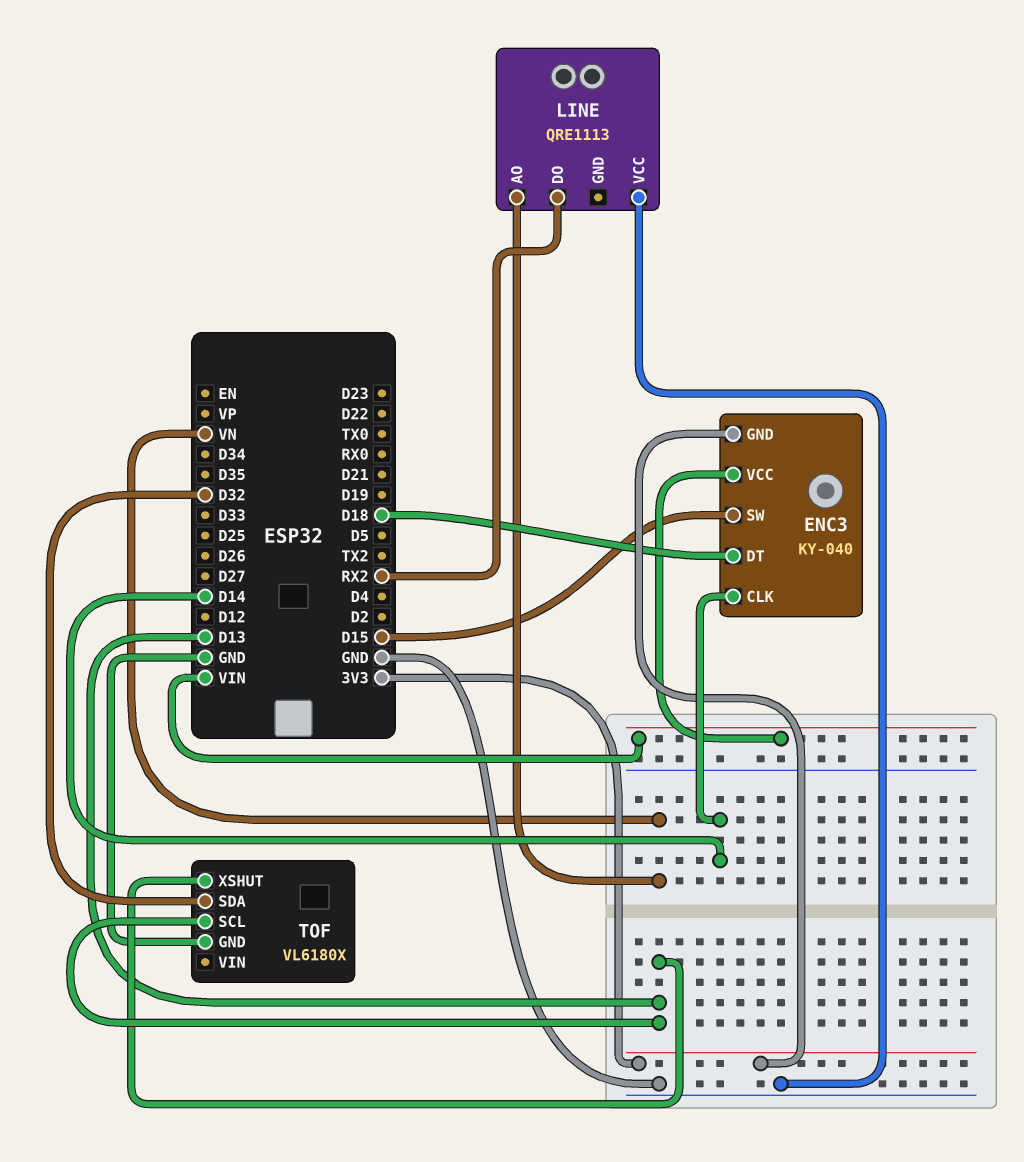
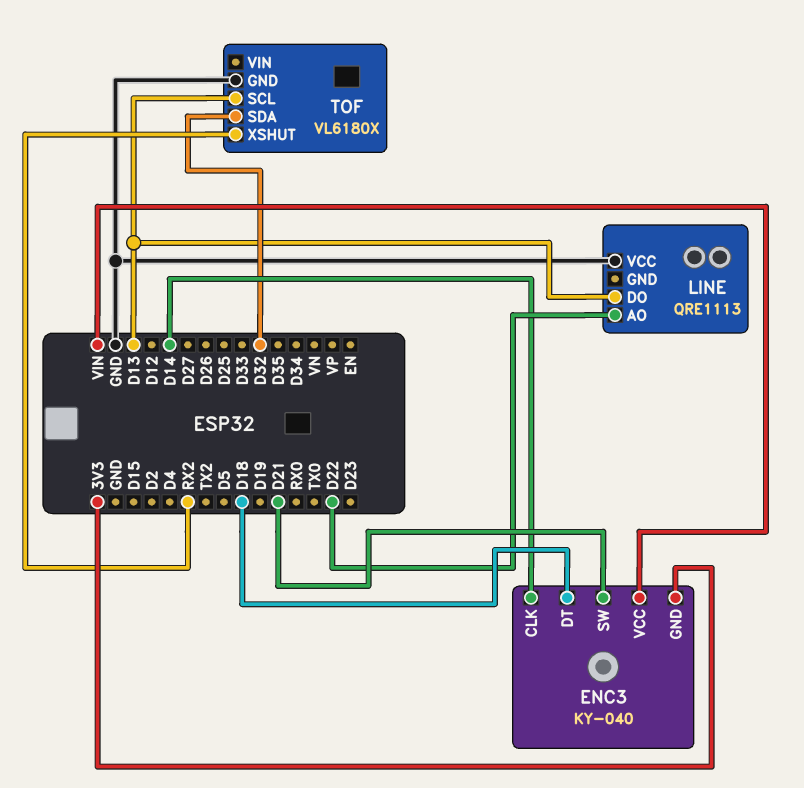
ENC3 pin SW: D15 -> D21
LINE pin AO: VN -> D22
LINE pin DO: RX2 -> D13
TOF pin XSHUT: D13 -> RX2

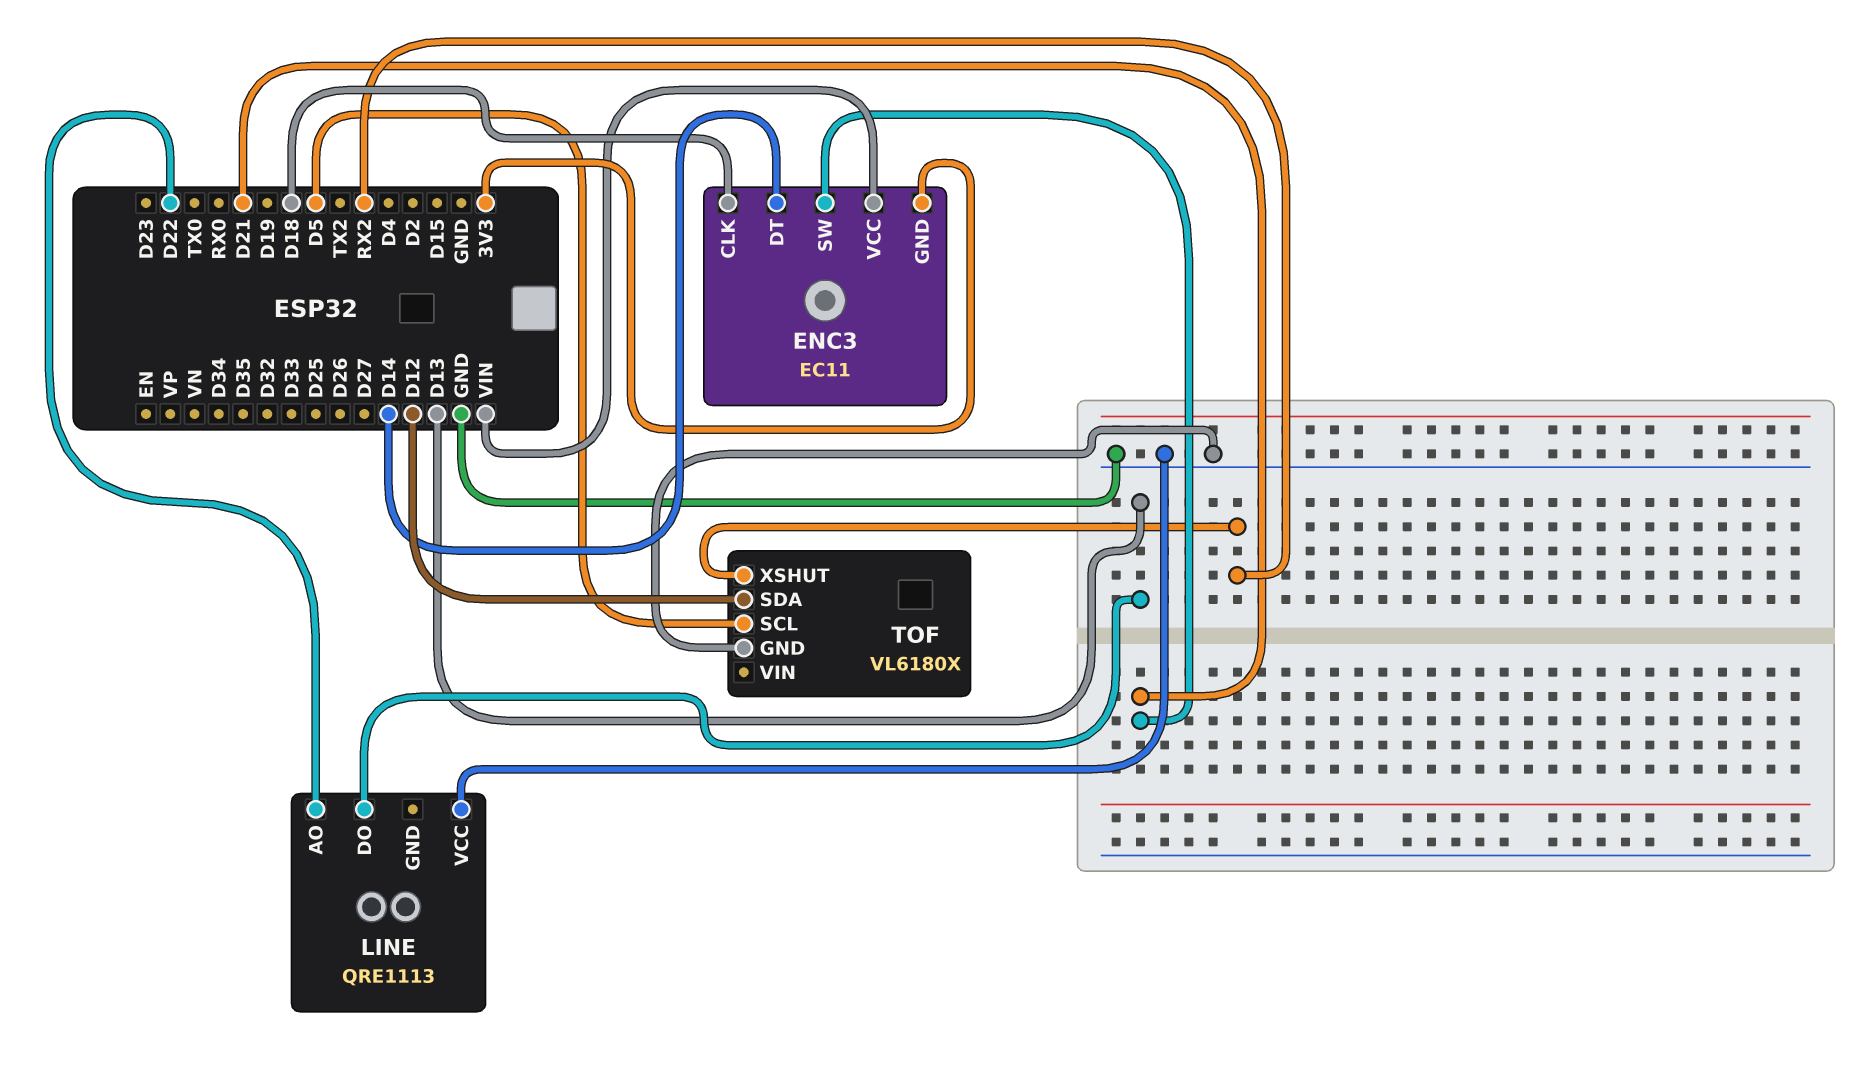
ENC3: KY-040 -> EC11
ENC3 pin CLK: D14 -> D18
ENC3 pin DT: D18 -> D14
TOF pin SCL: D13 -> D5
TOF pin SDA: D32 -> D12

